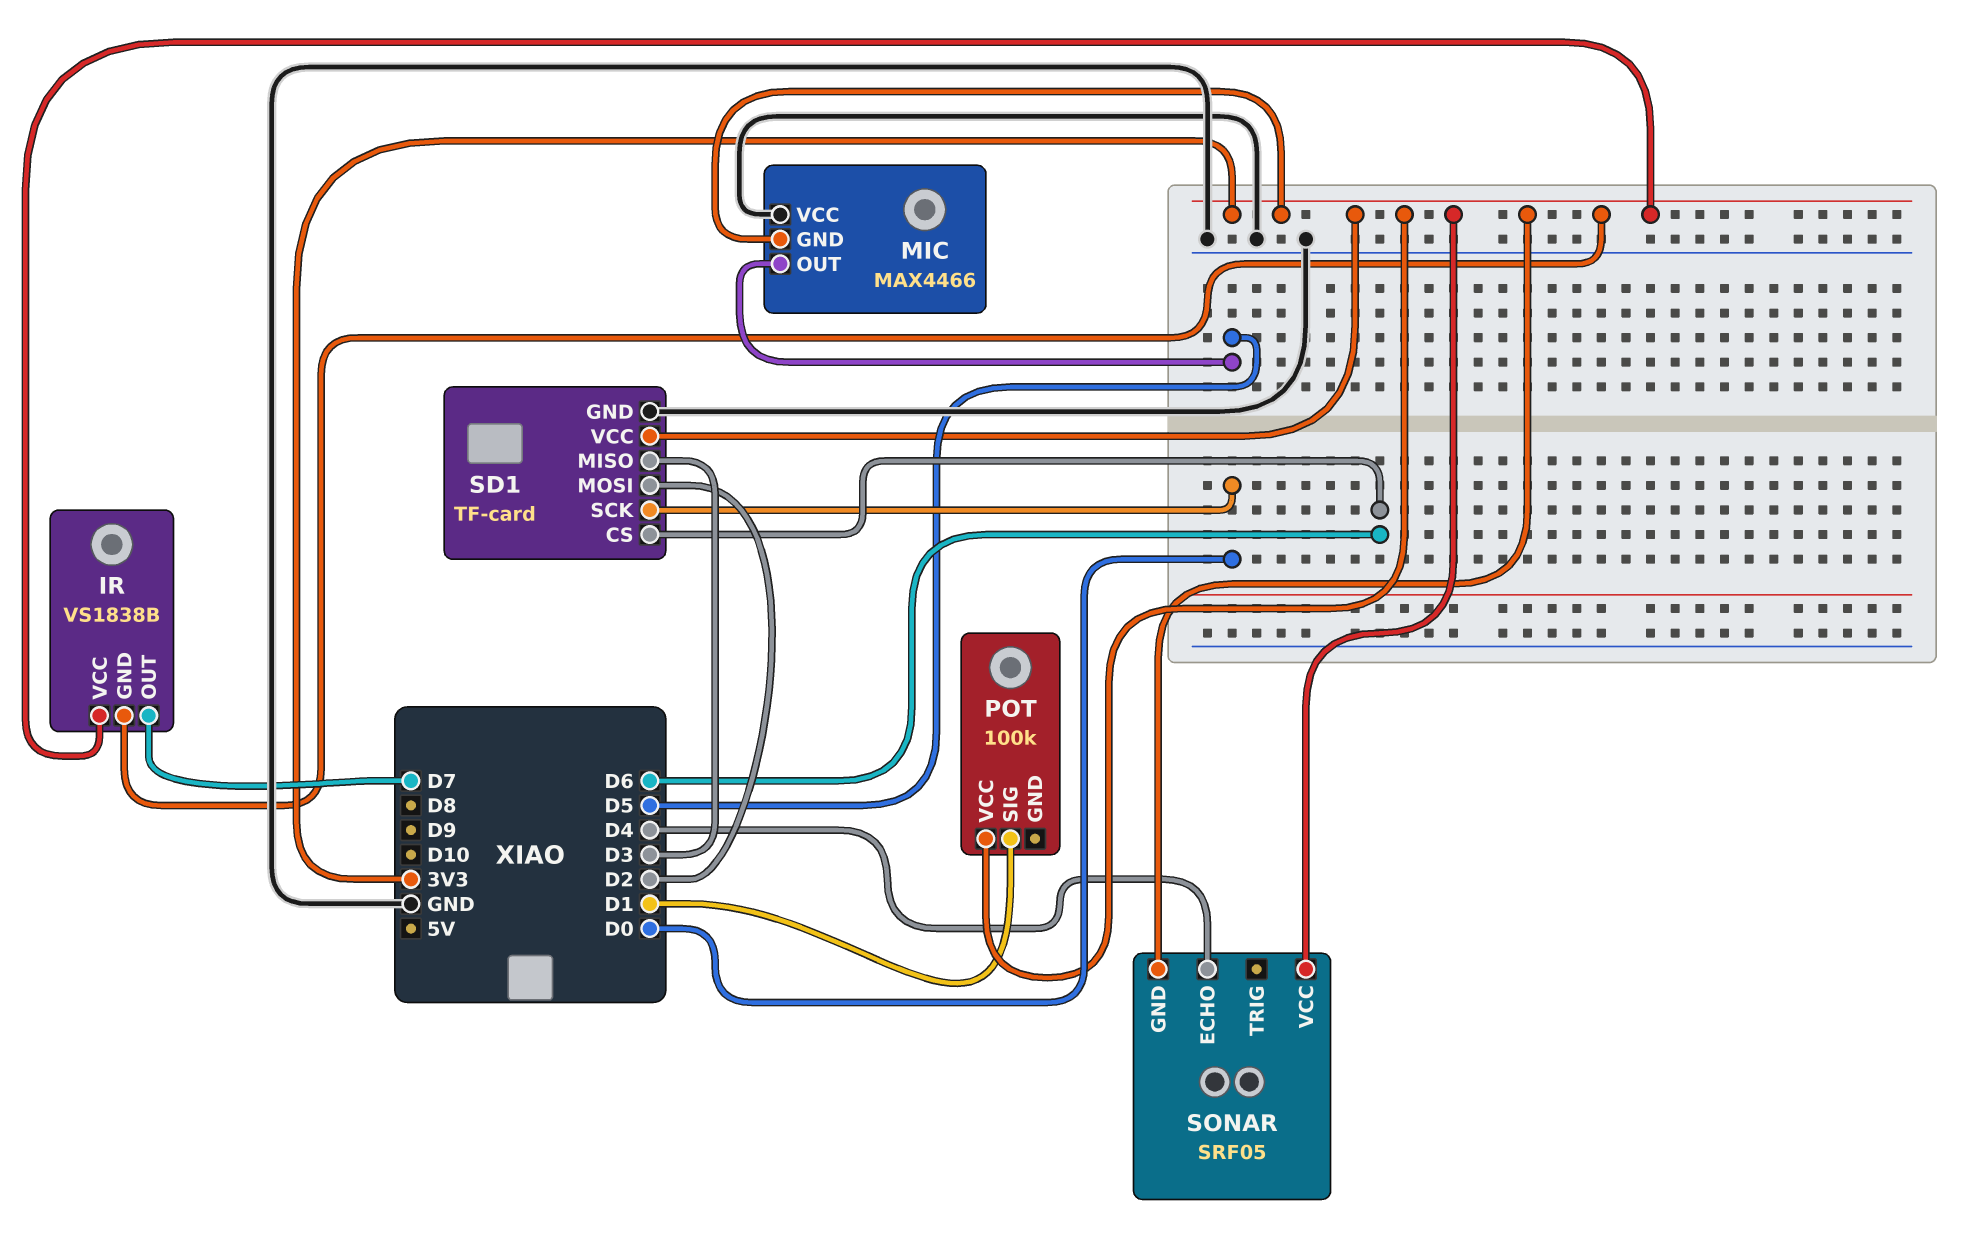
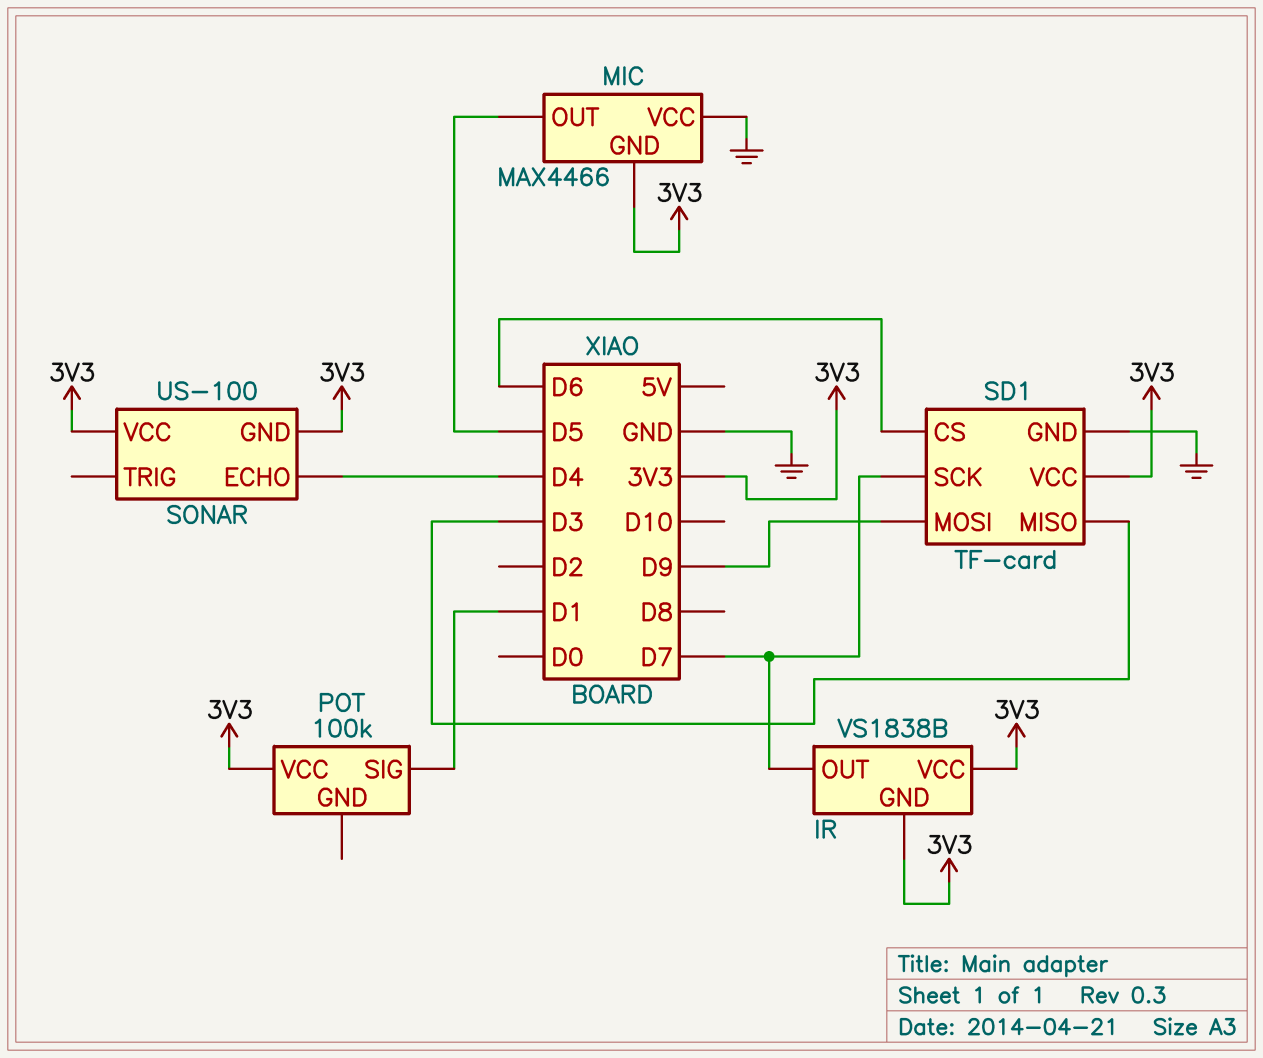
SD1 pin MOSI: D2 -> D9
SD1 pin SCK: D0 -> D7
SONAR: SRF05 -> US-100

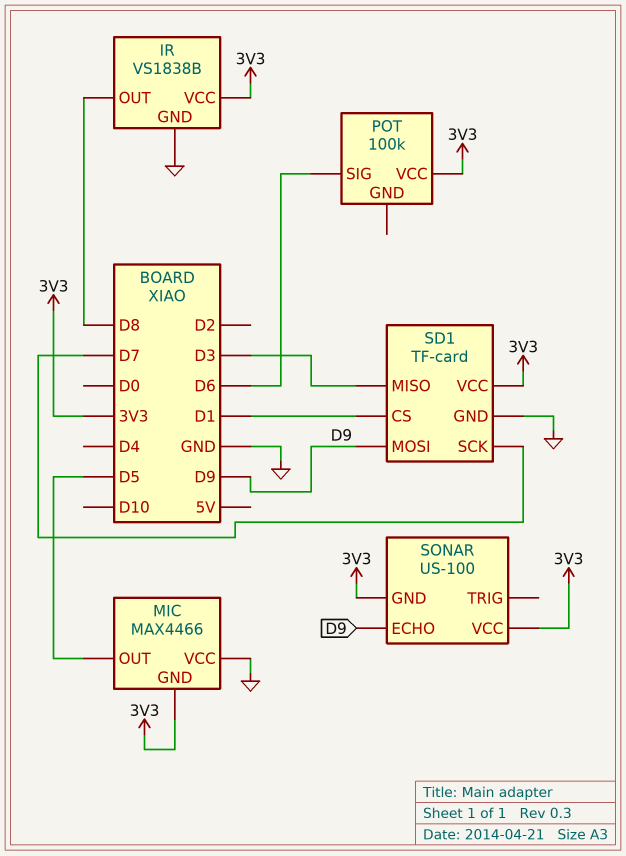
IR pin GND: 3V3 -> GND
IR pin OUT: D7 -> D8
POT pin SIG: D1 -> D6
SD1 pin CS: D6 -> D1
SONAR pin ECHO: D4 -> D9

